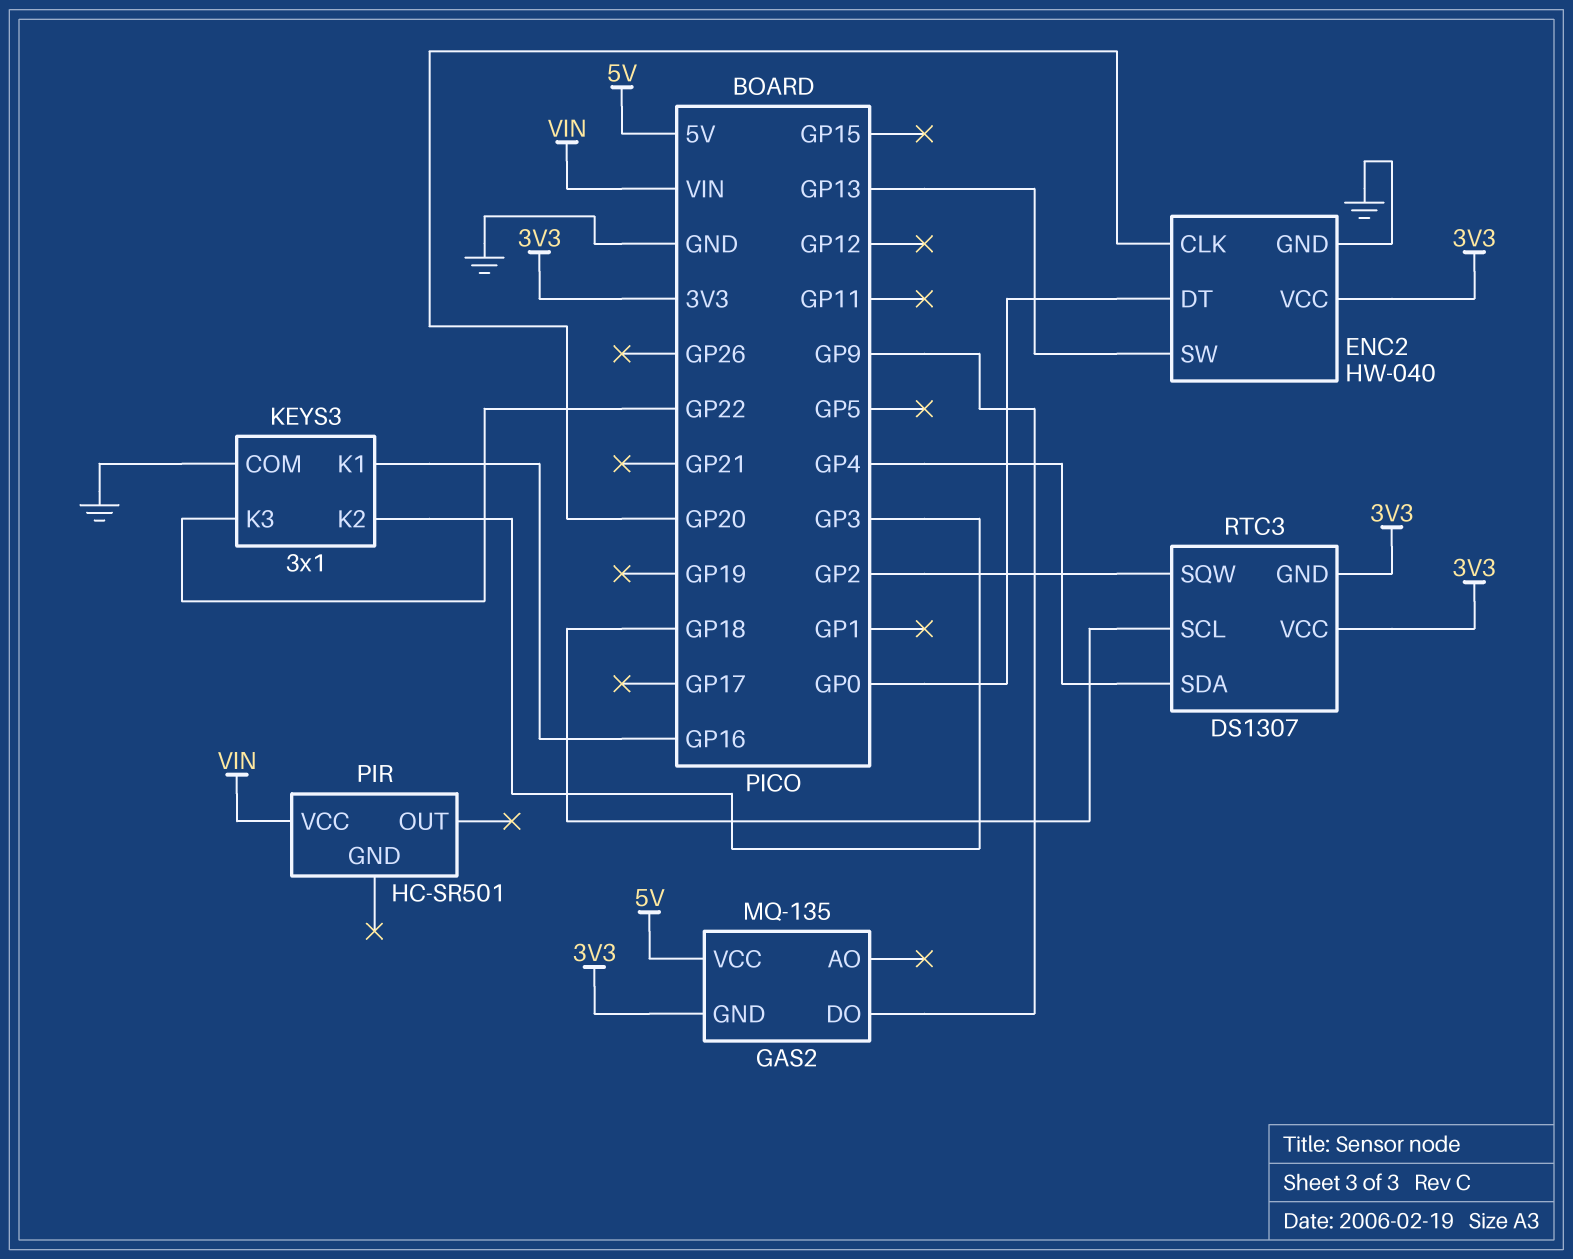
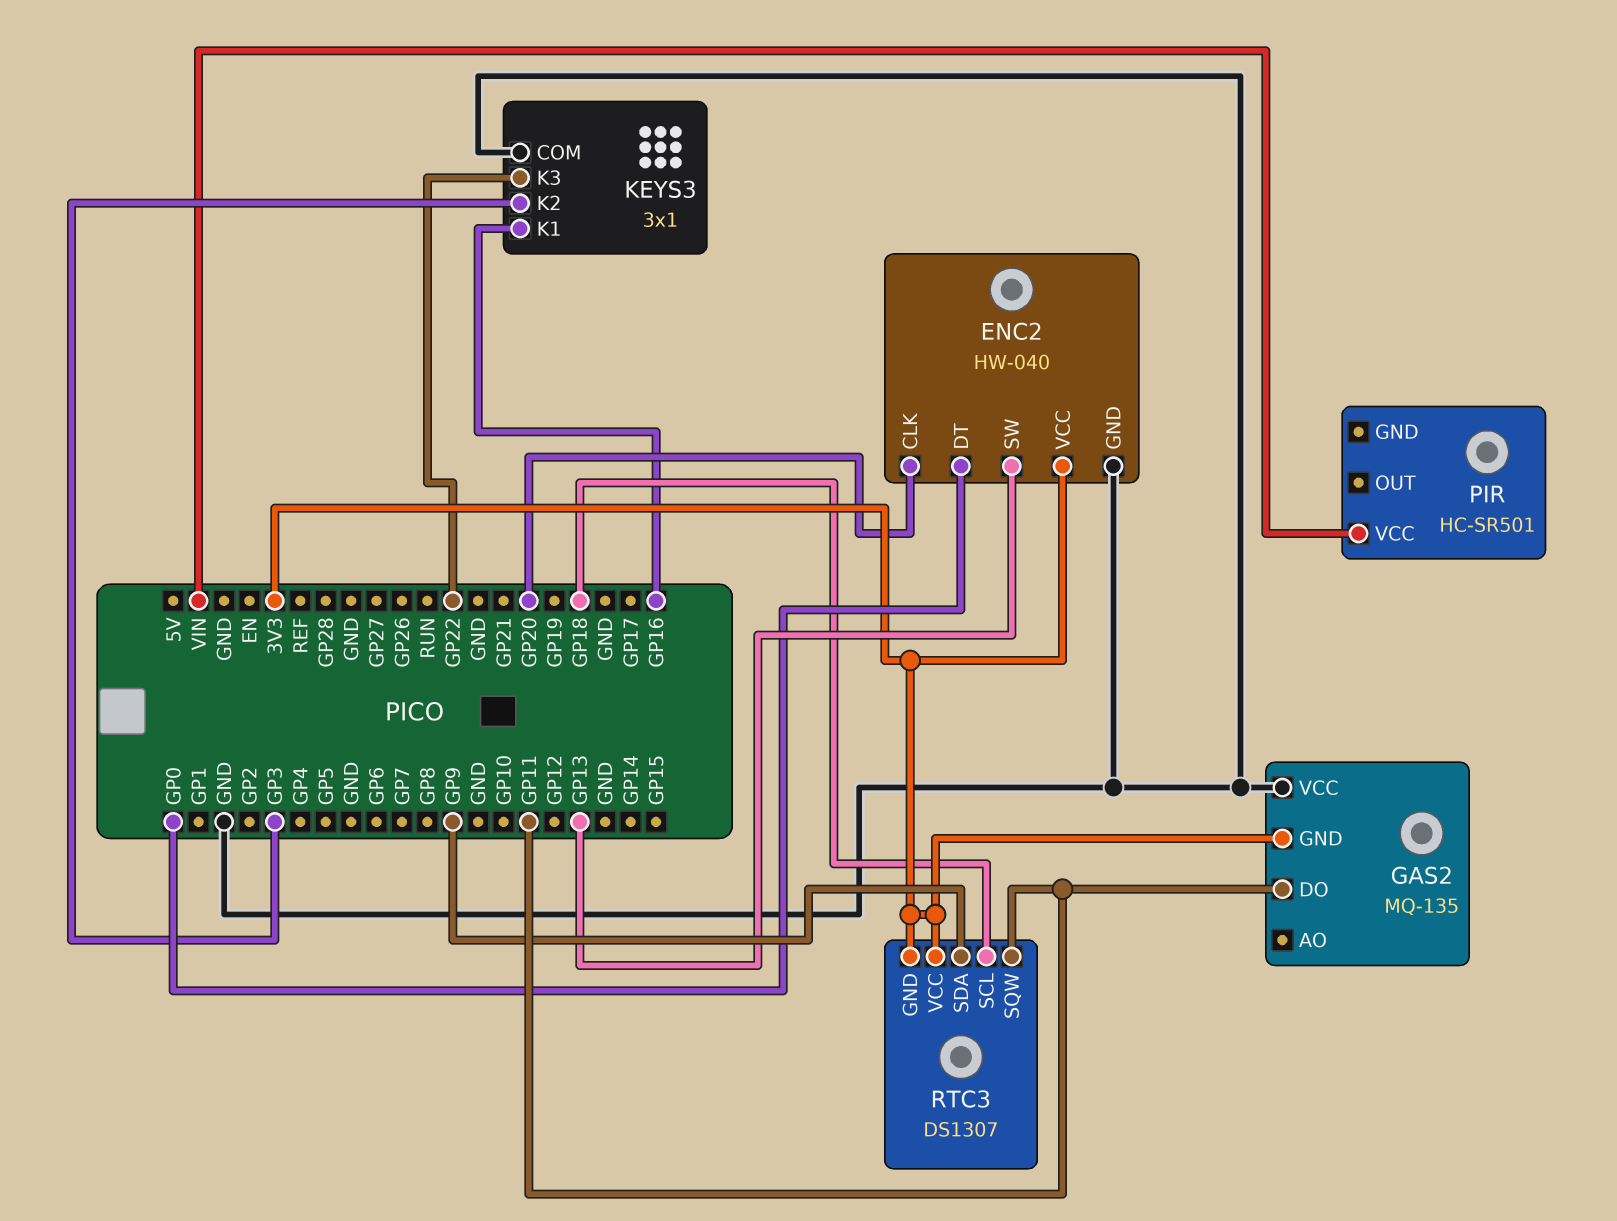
GAS2 pin DO: GP9 -> GP11
GAS2 pin VCC: 5V -> GND
RTC3 pin SDA: GP4 -> GP9
RTC3 pin SQW: GP2 -> GP11

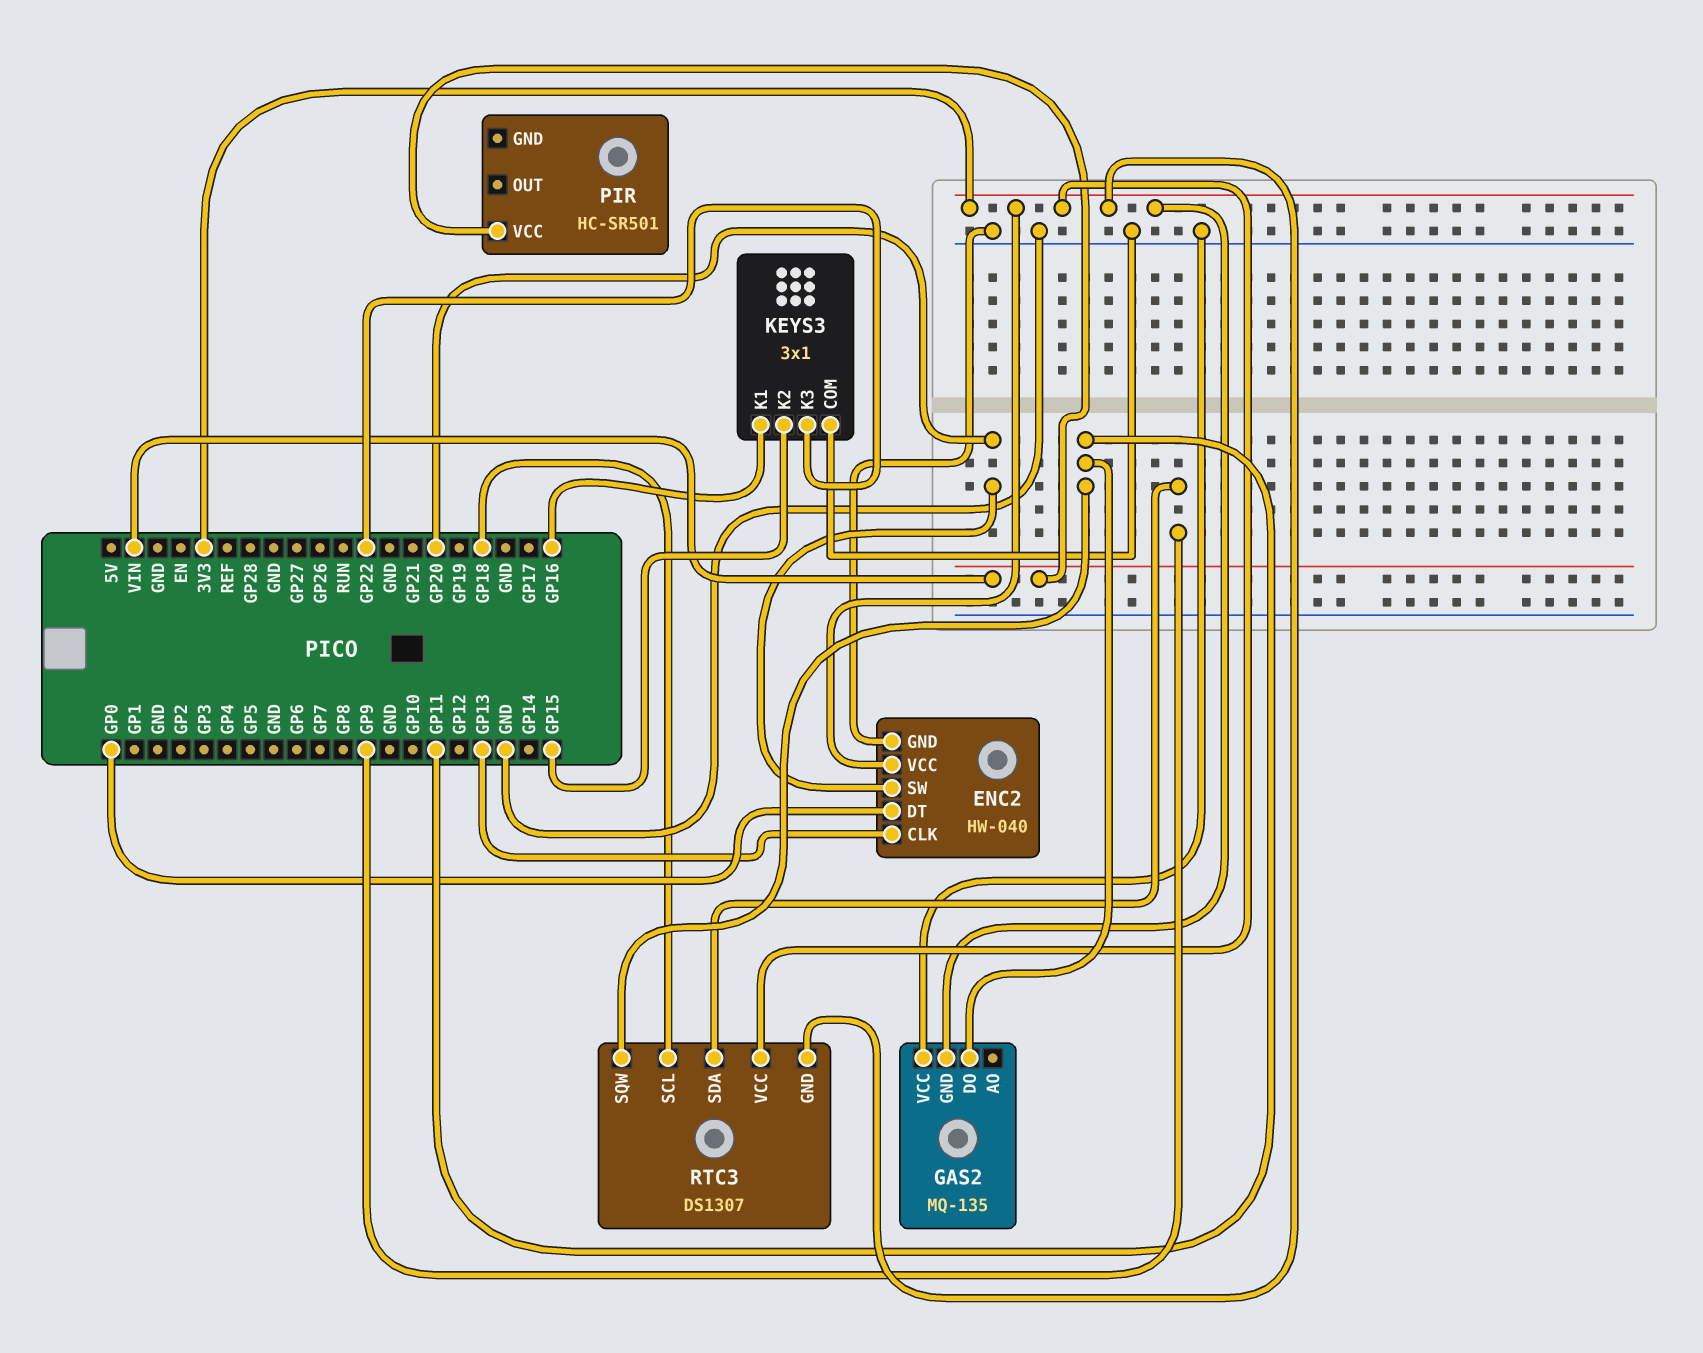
ENC2 pin CLK: GP20 -> GP13
ENC2 pin SW: GP13 -> GP20
KEYS3 pin K2: GP3 -> GP15

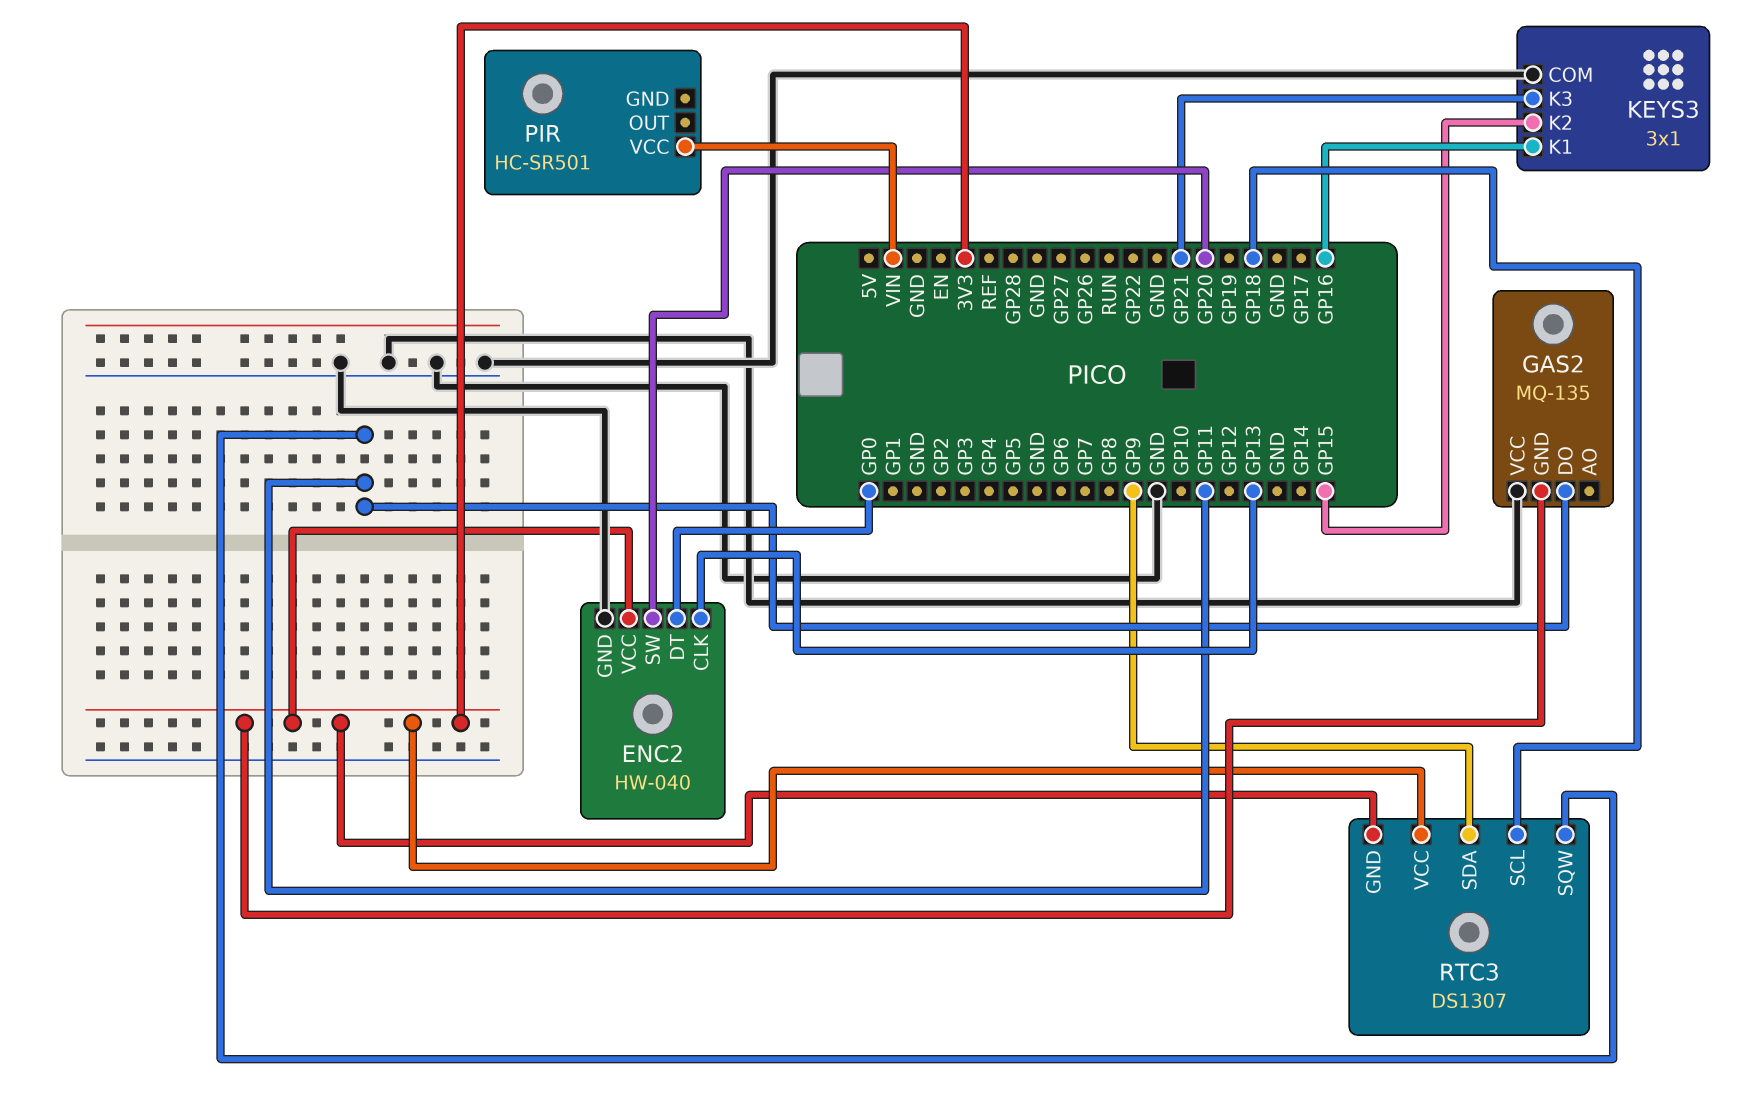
KEYS3 pin K3: GP22 -> GP21

